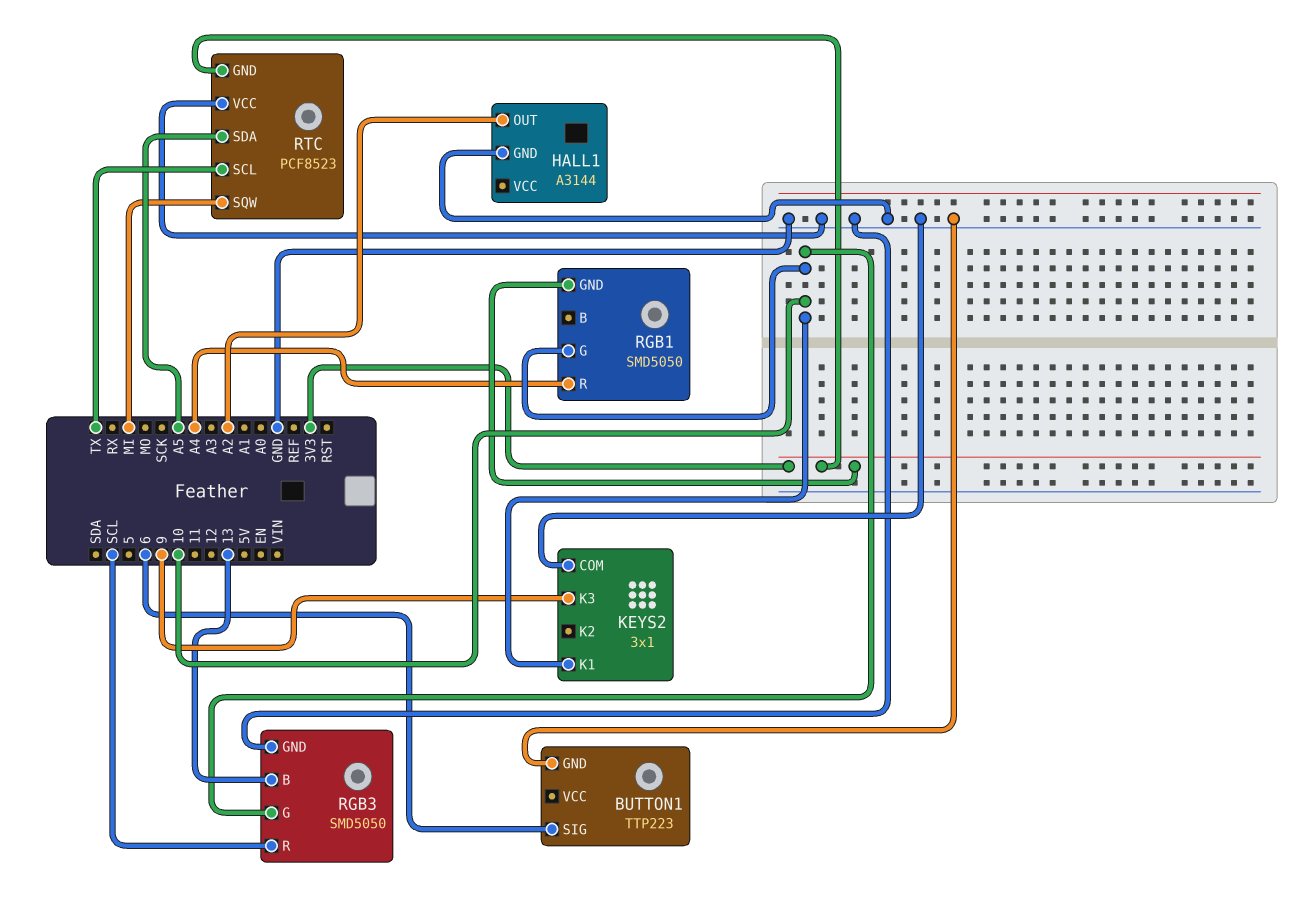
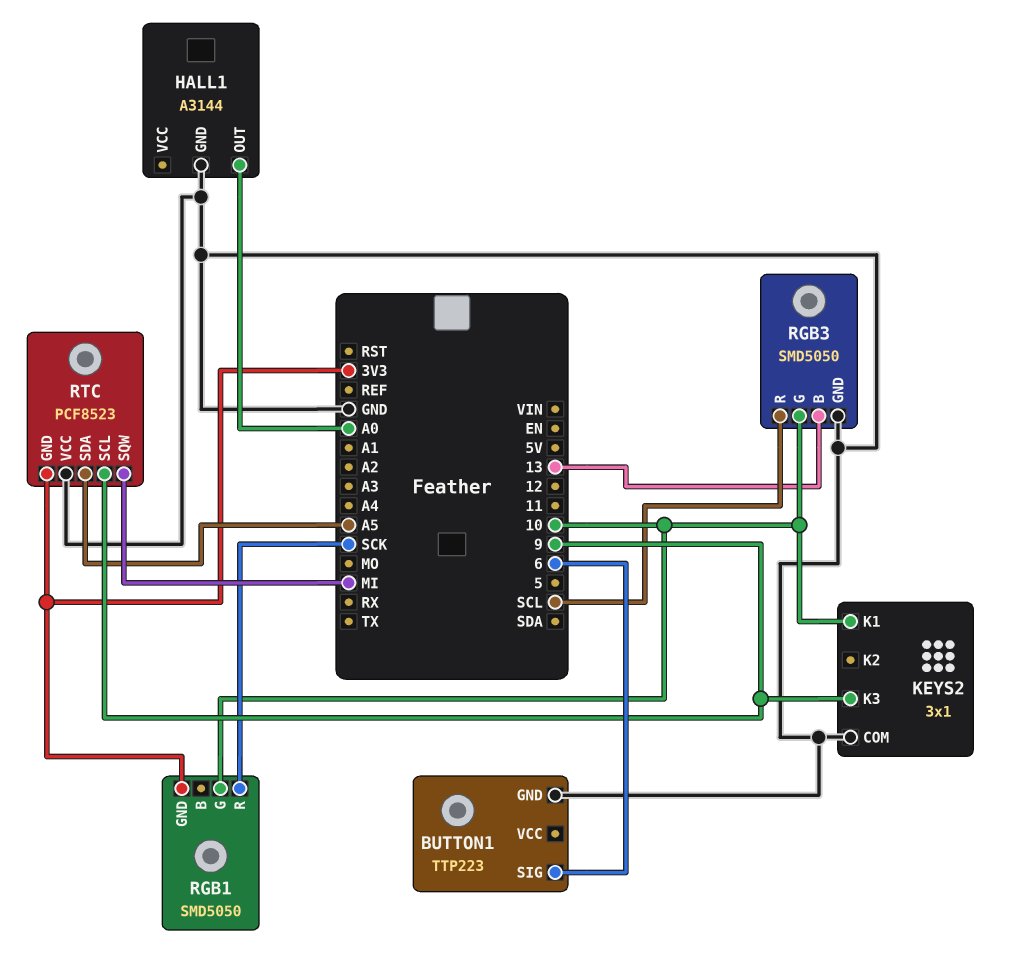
HALL1 pin OUT: A2 -> A0
RGB1 pin R: A4 -> SCK
RTC pin SCL: TX -> 9

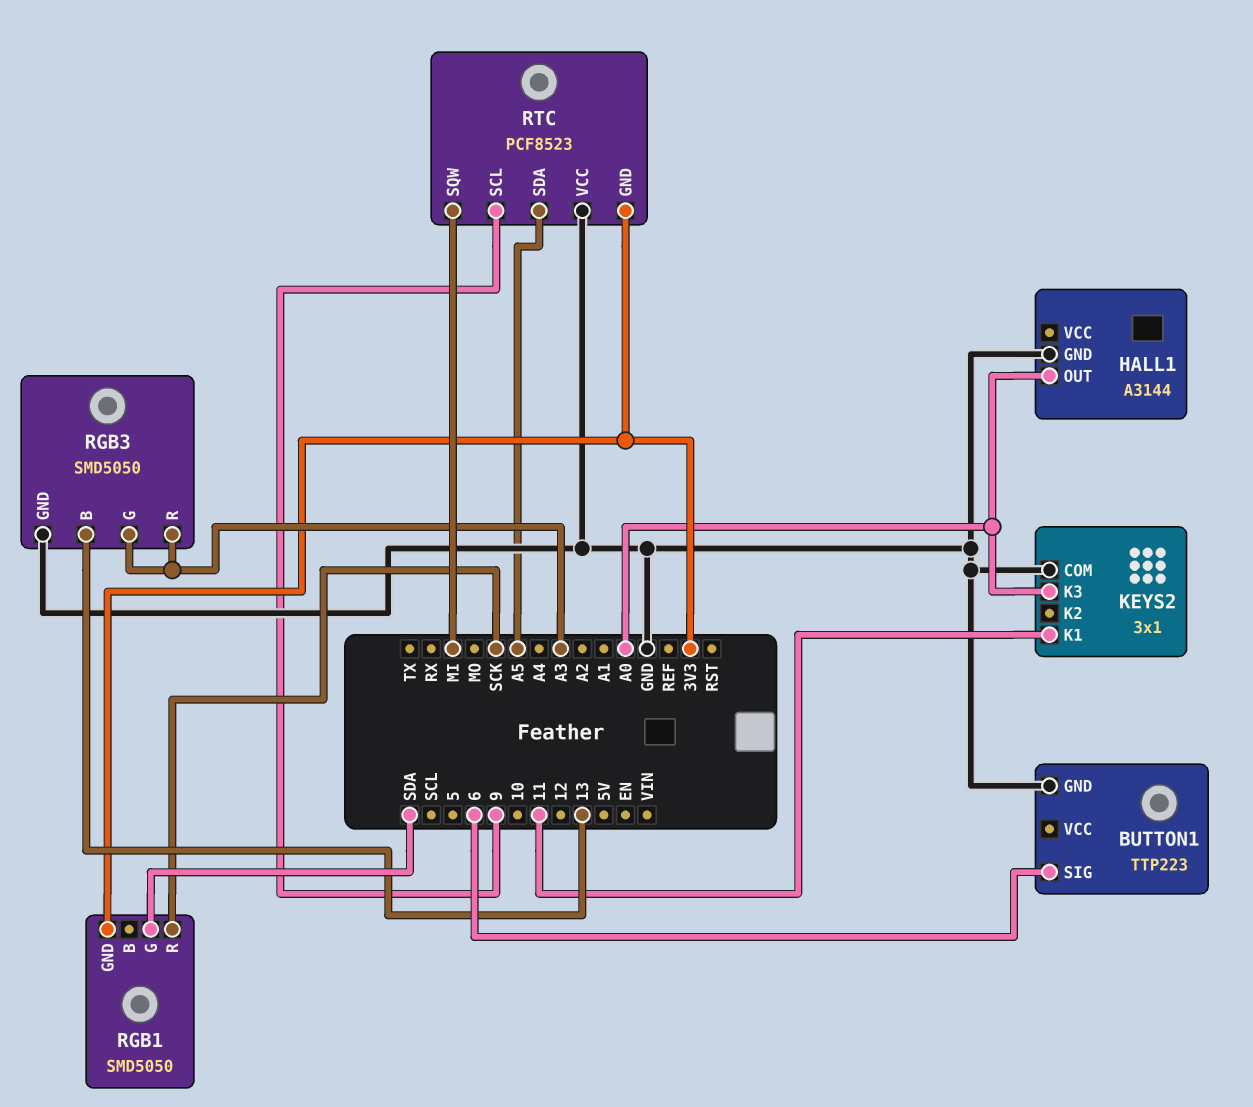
KEYS2 pin K1: 10 -> 11
KEYS2 pin K3: 9 -> A0
RGB1 pin G: 10 -> SDA
RGB3 pin G: 10 -> A3
RGB3 pin R: SCL -> A3

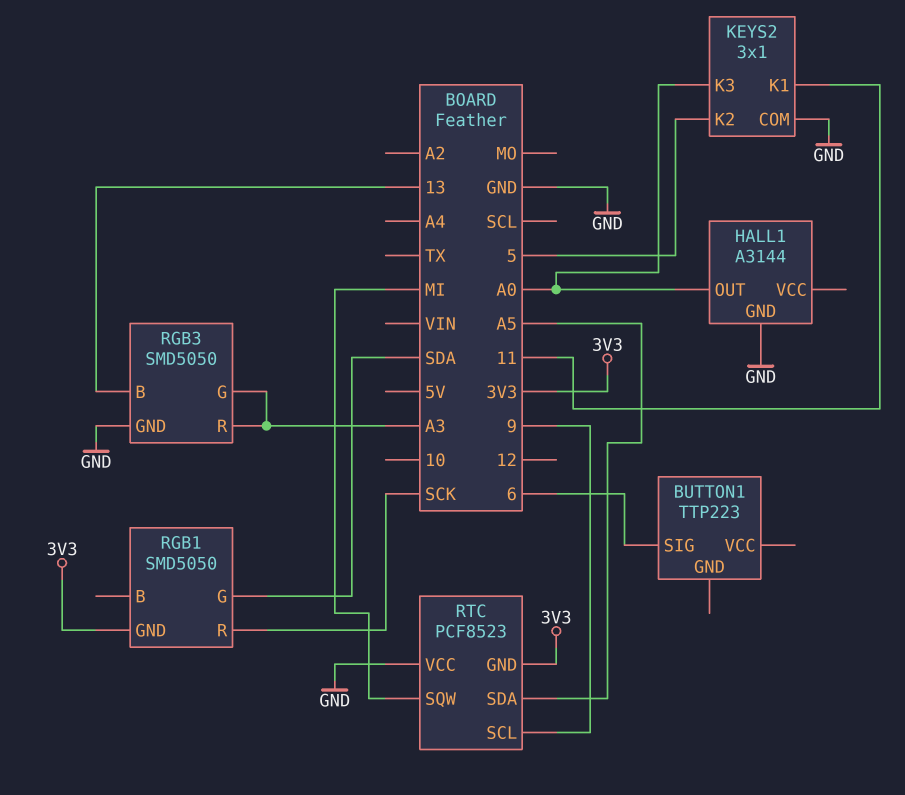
BUTTON1 pin GND: GND -> none
KEYS2 pin K2: none -> 5

